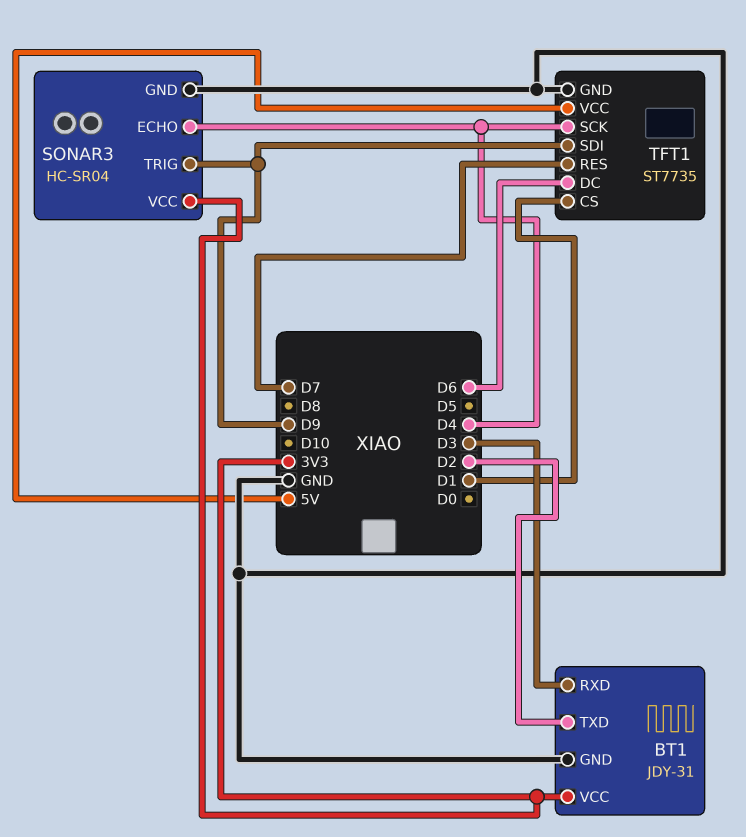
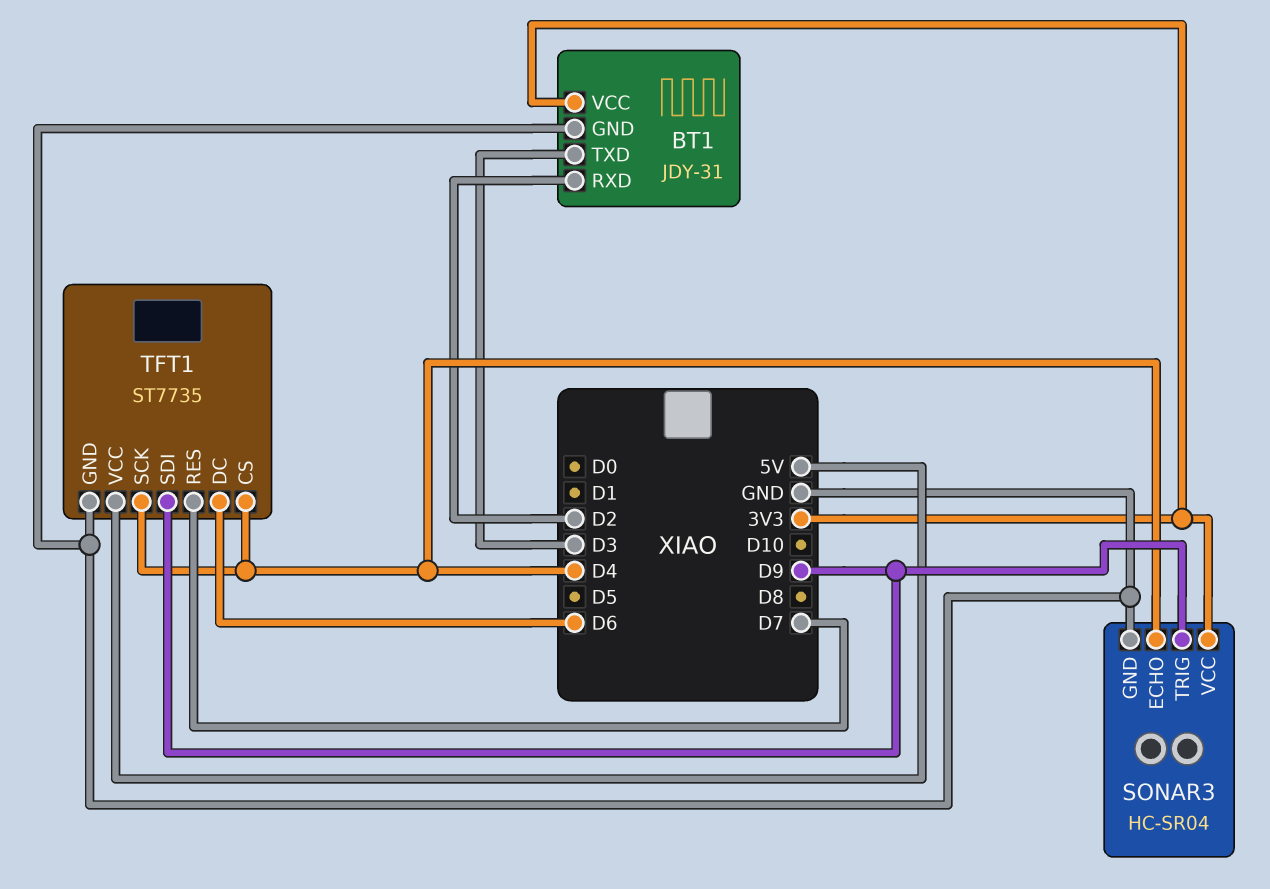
BT1 pin RXD: D3 -> D2
BT1 pin TXD: D2 -> D3
TFT1 pin CS: D1 -> D4

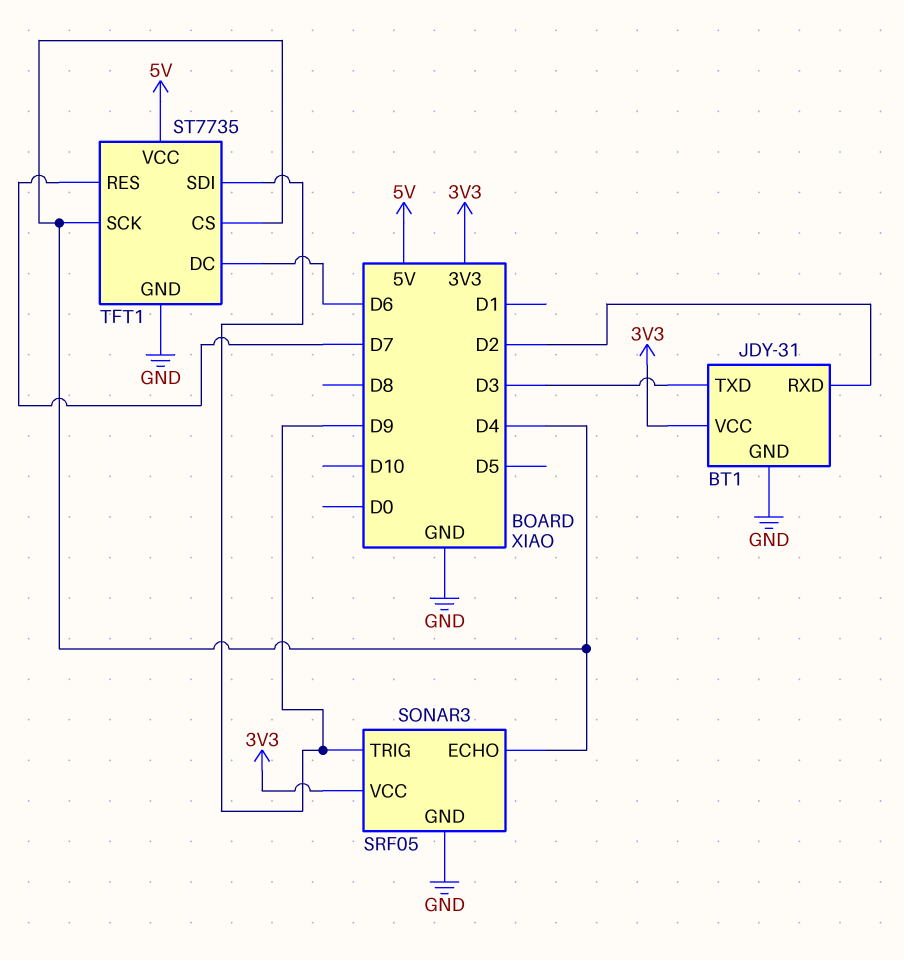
SONAR3: HC-SR04 -> SRF05

